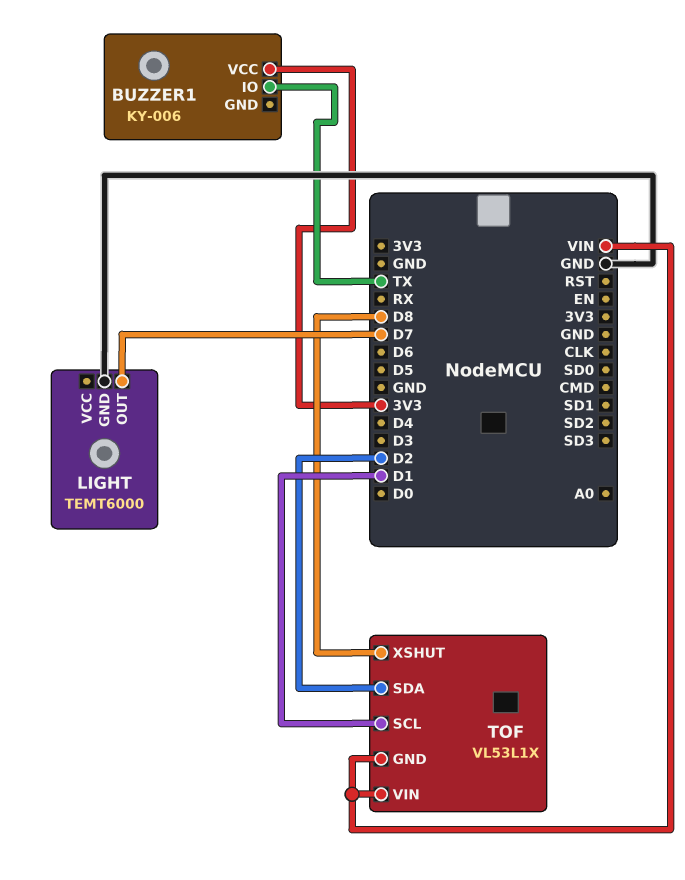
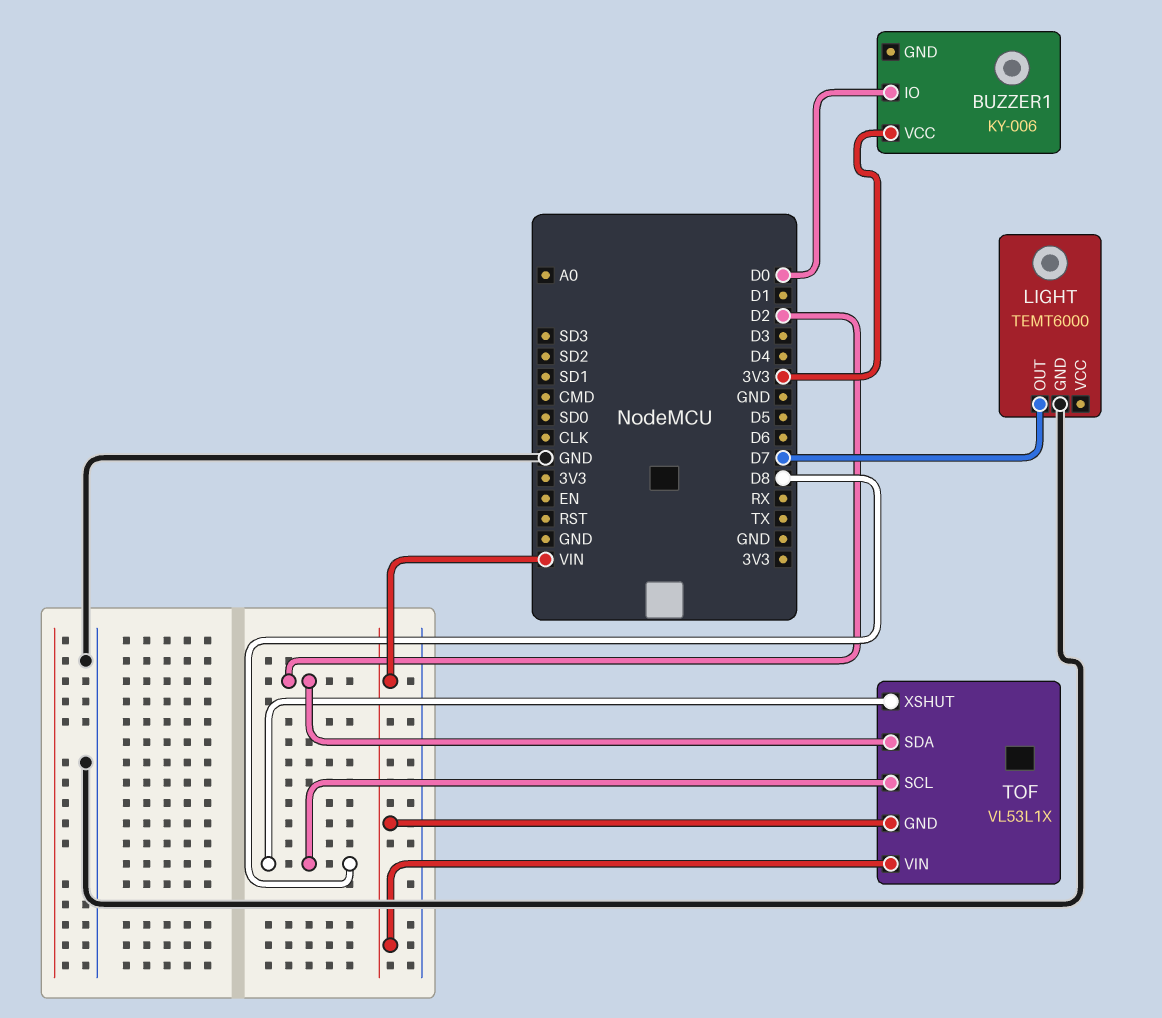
BUZZER1 pin IO: TX -> D0
TOF pin SCL: D1 -> D8

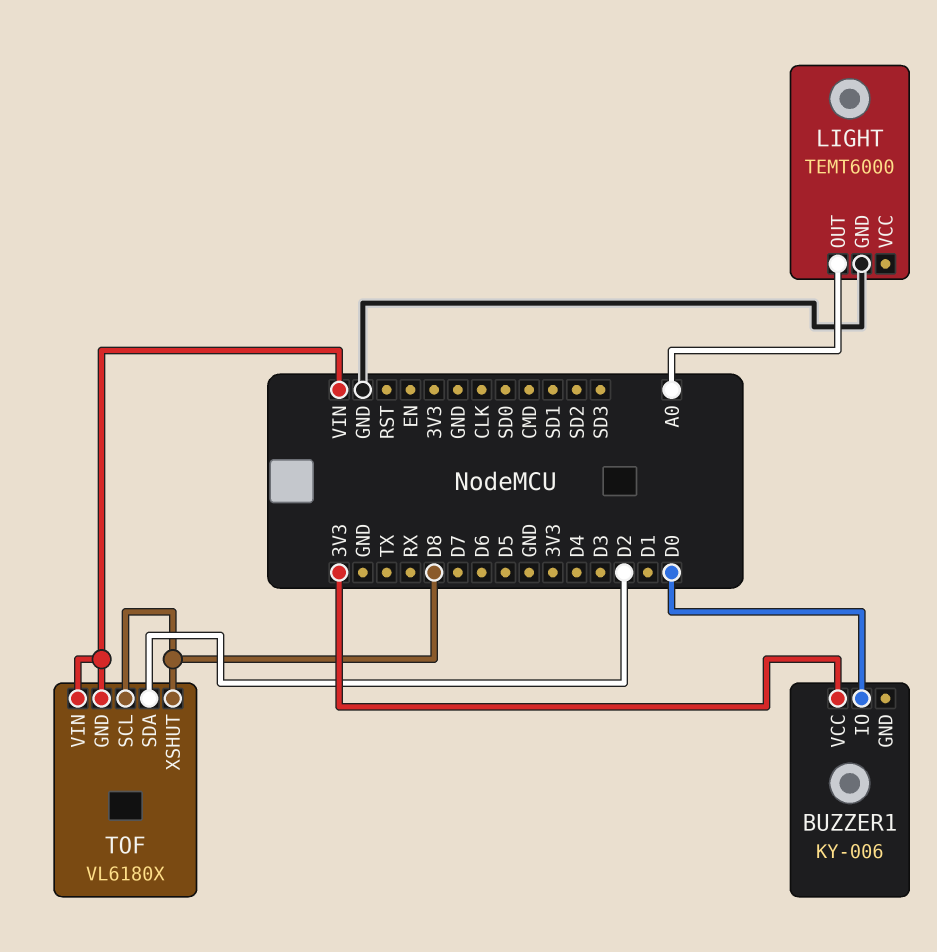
LIGHT pin OUT: D7 -> A0
TOF: VL53L1X -> VL6180X

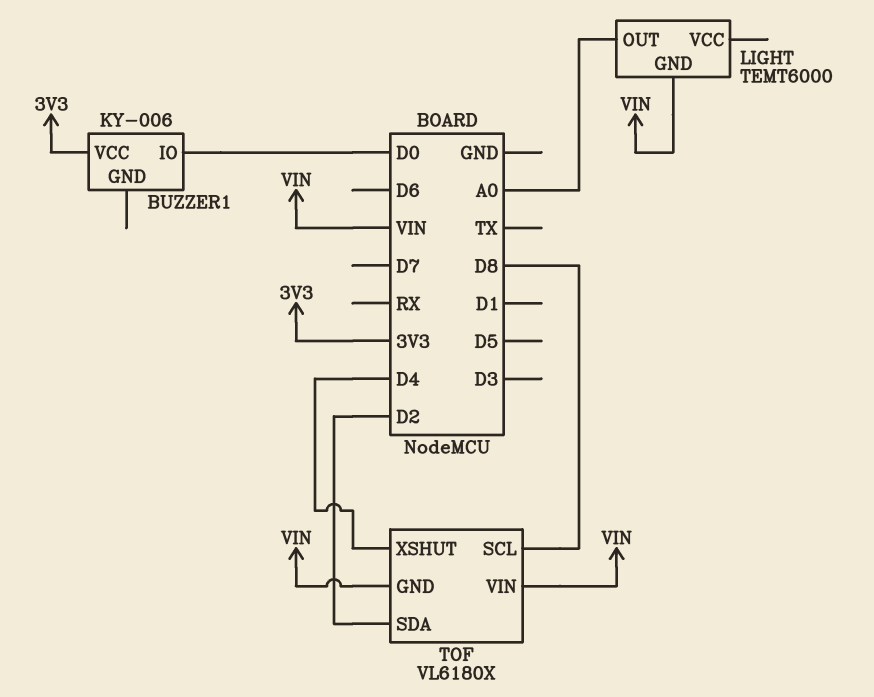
LIGHT pin GND: GND -> VIN
TOF pin XSHUT: D8 -> D4

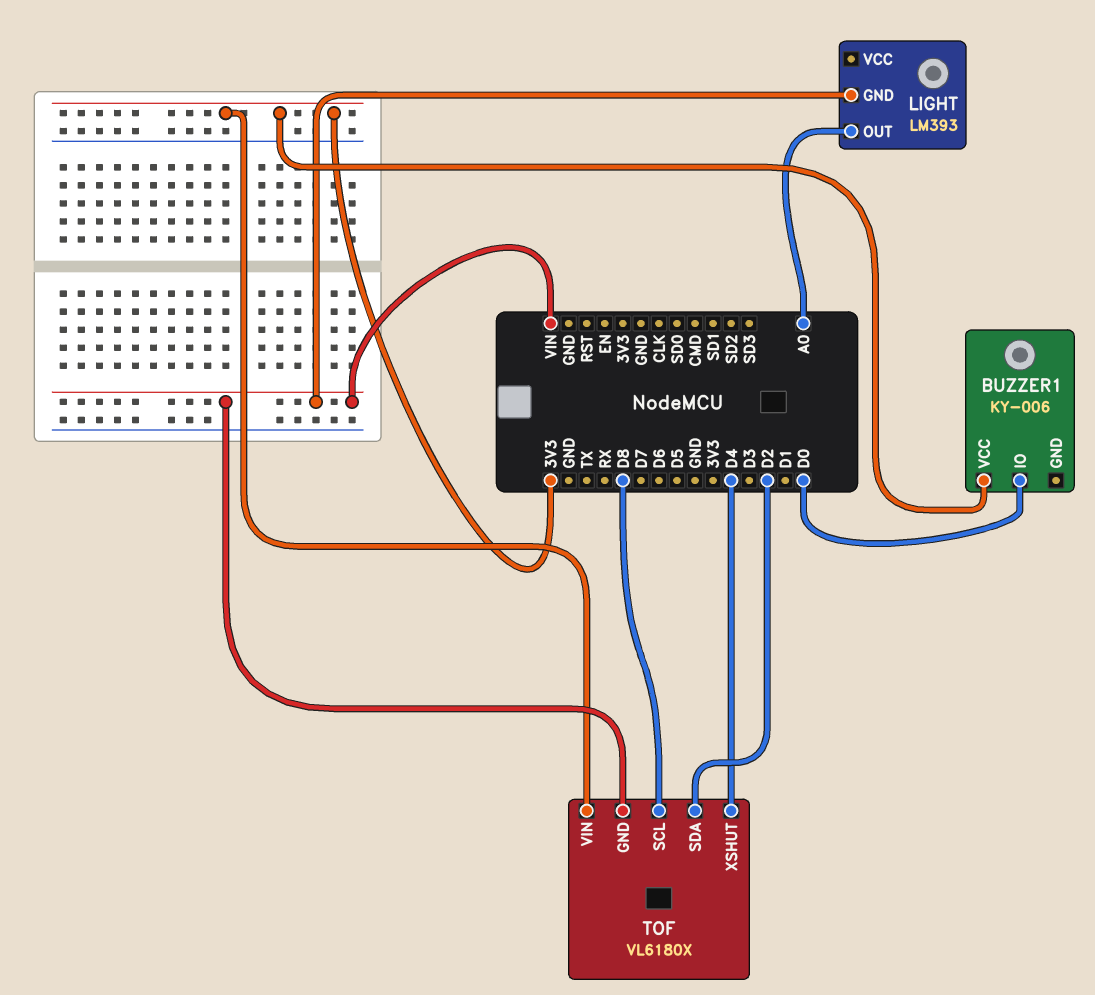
LIGHT: TEMT6000 -> LM393
TOF pin VIN: VIN -> 3V3

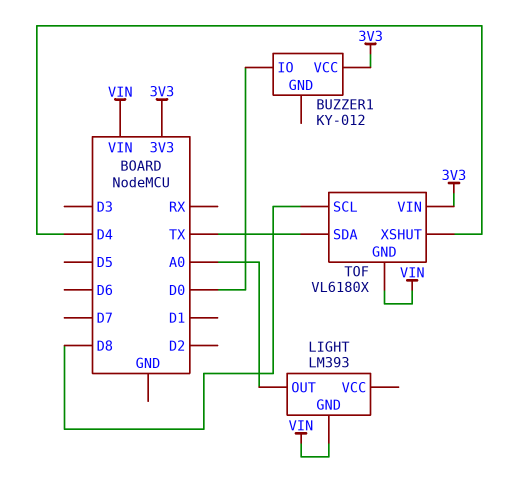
BUZZER1: KY-006 -> KY-012
TOF pin SDA: D2 -> TX

